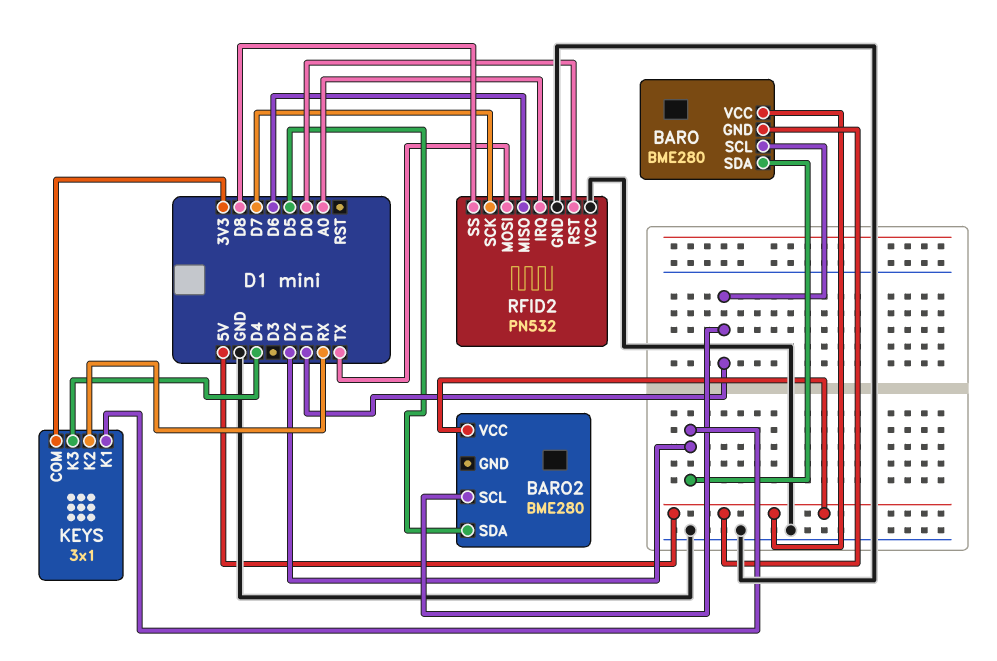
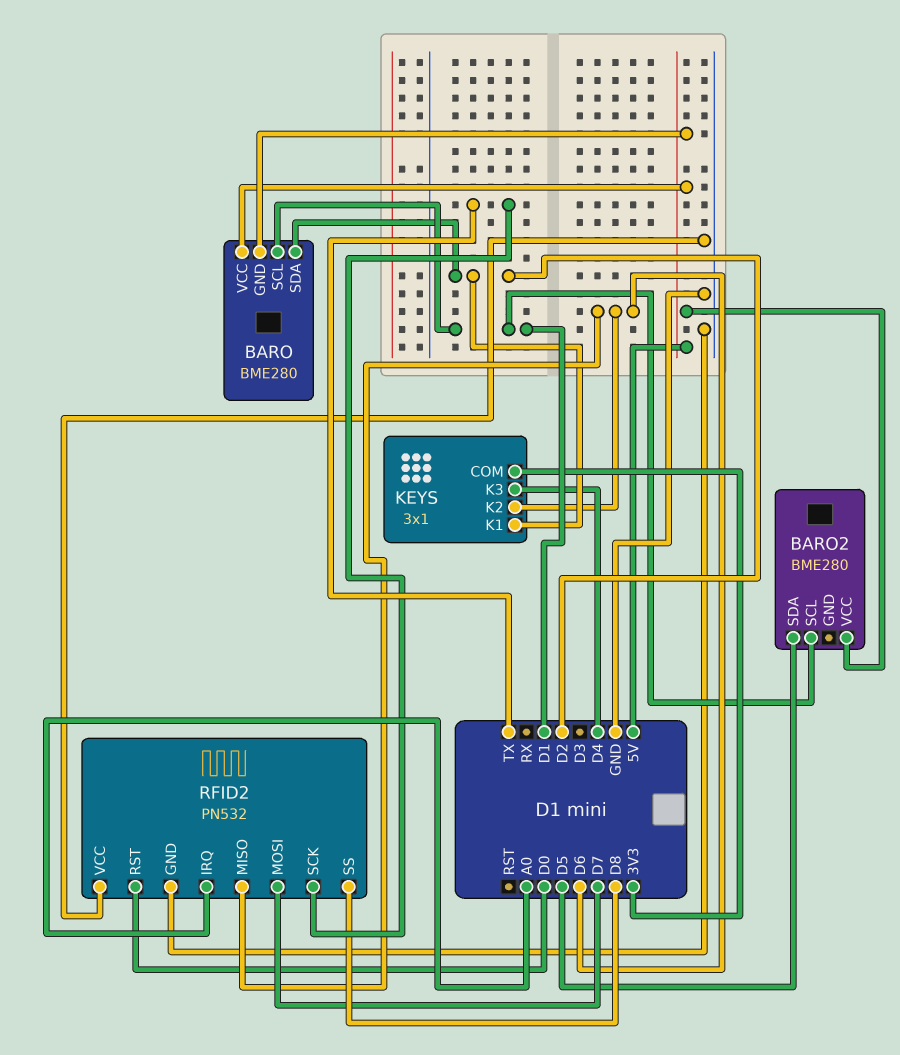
KEYS pin K2: RX -> D6
RFID2 pin MOSI: TX -> D7
RFID2 pin SCK: D7 -> TX

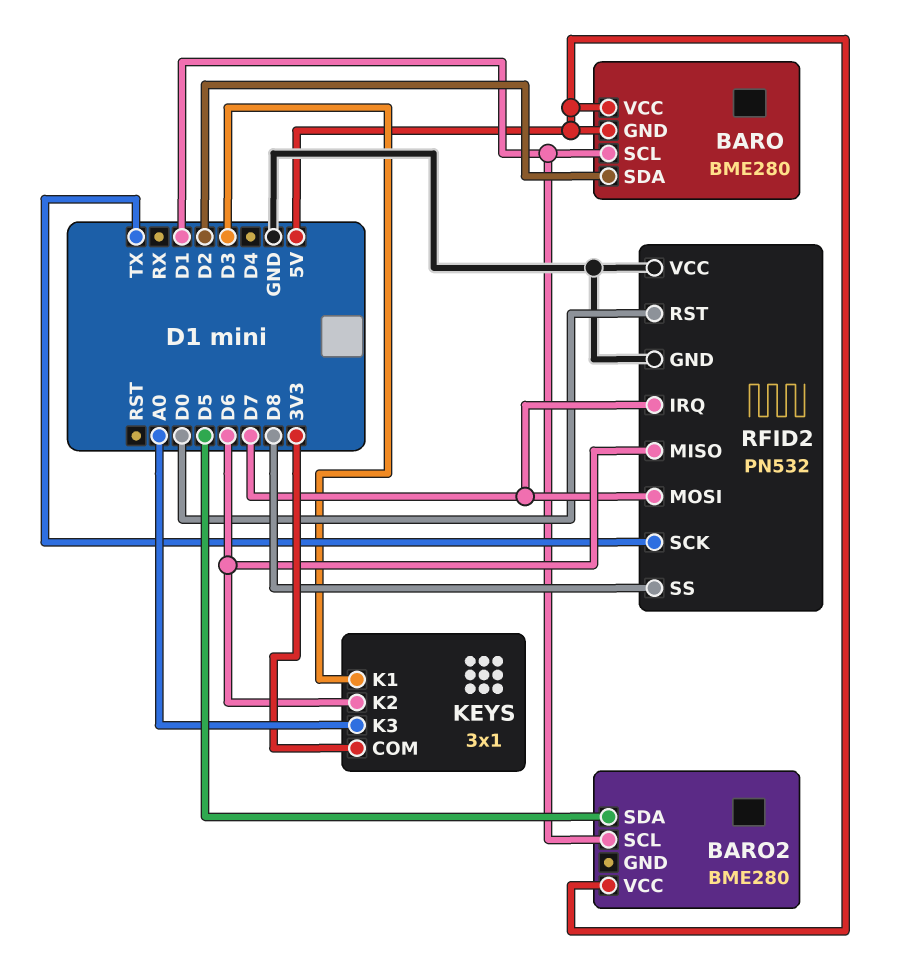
KEYS pin K1: D2 -> D3
KEYS pin K3: D4 -> A0
RFID2 pin IRQ: A0 -> D7

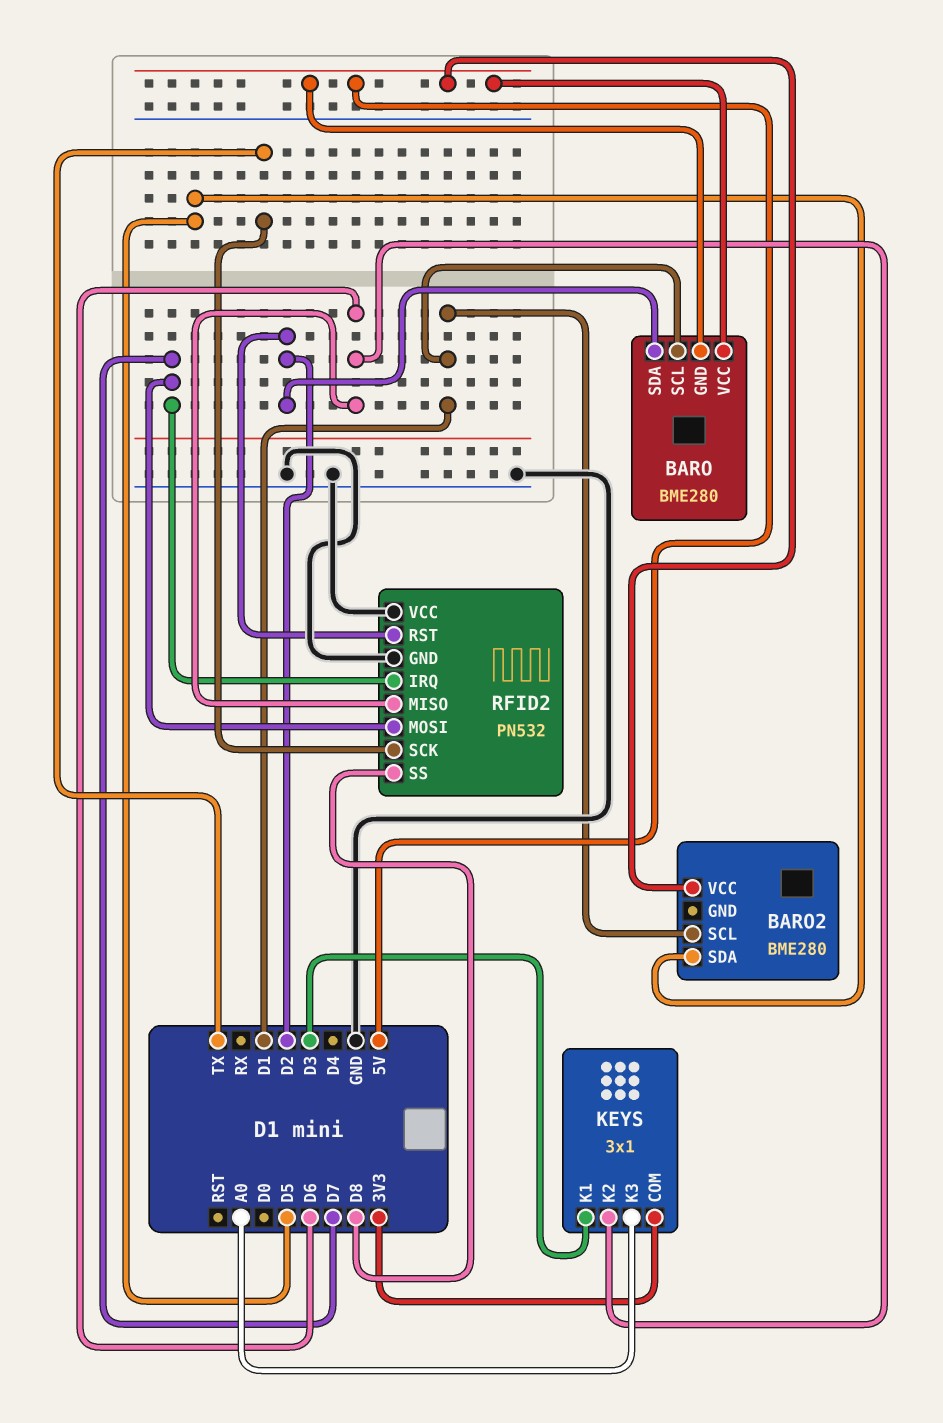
RFID2 pin RST: D0 -> D2

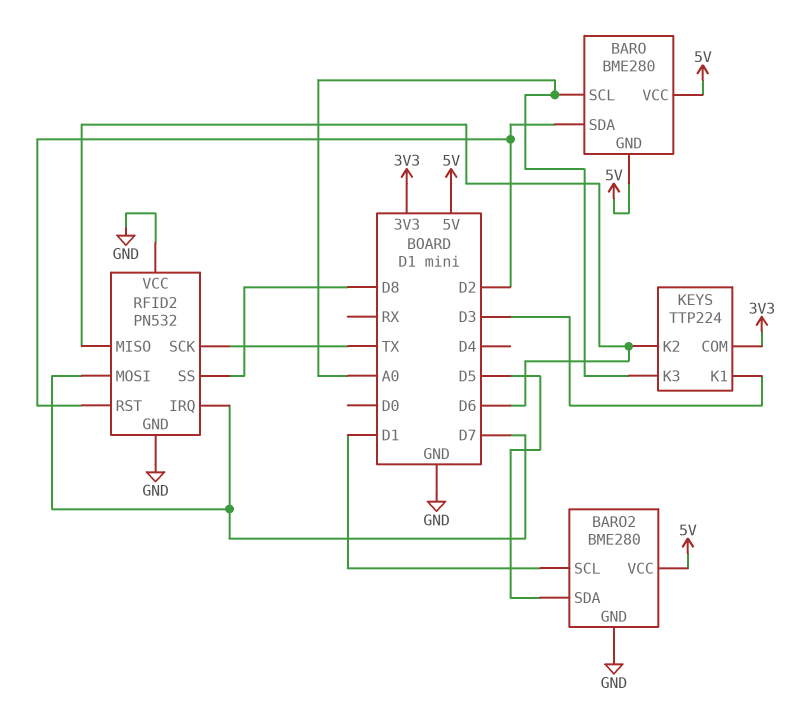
BARO pin SCL: D1 -> A0
BARO2 pin GND: none -> GND
KEYS: 3x1 -> TTP224

